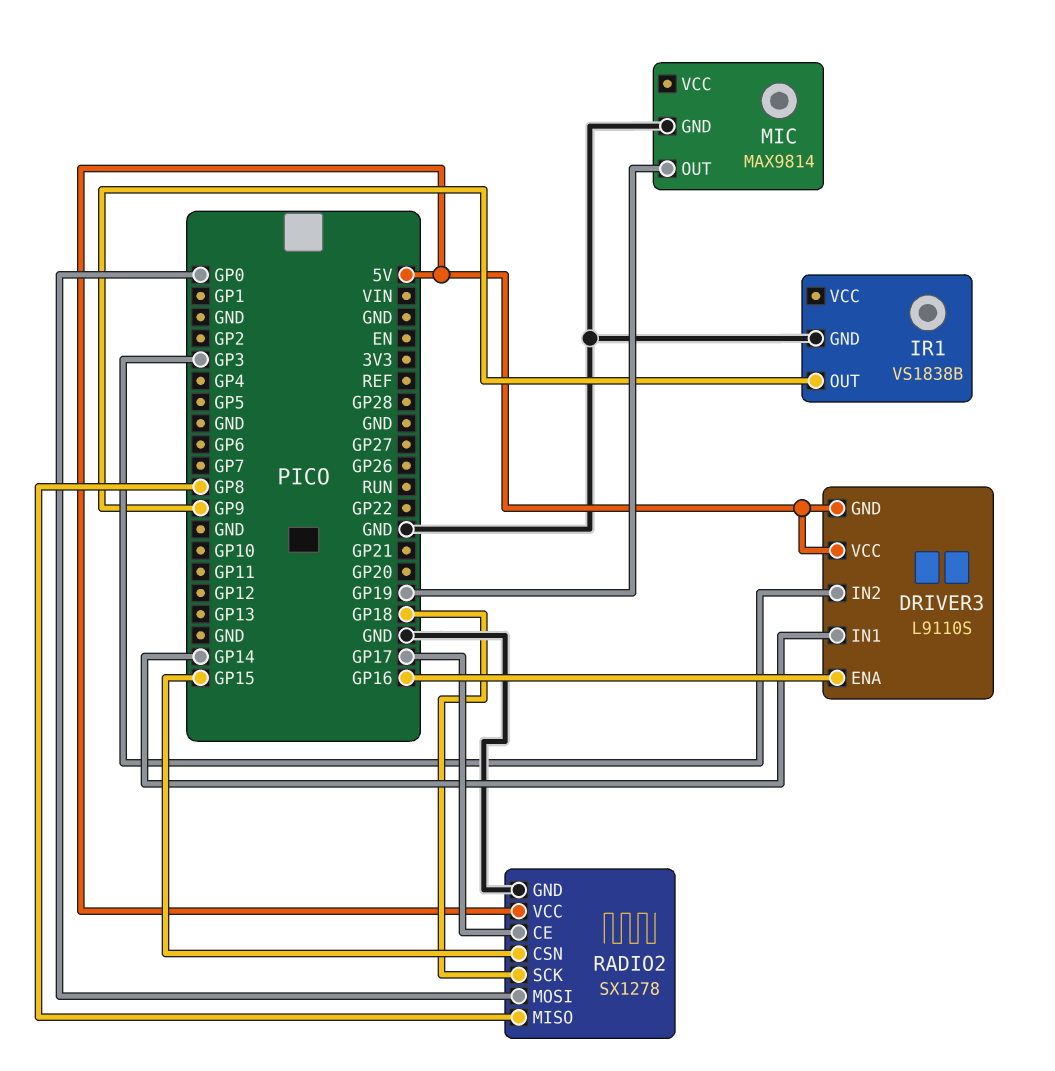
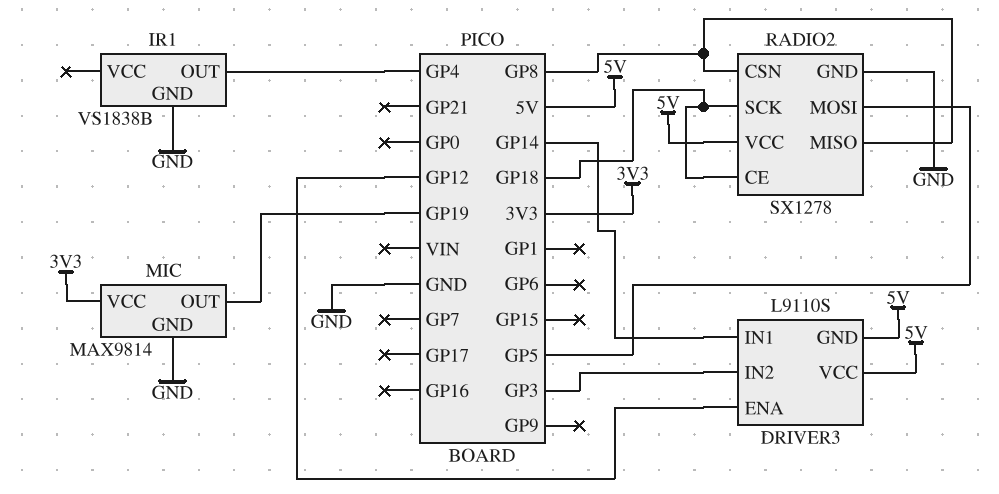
DRIVER3 pin ENA: GP16 -> GP12
IR1 pin OUT: GP9 -> GP4
MIC pin VCC: none -> 3V3
RADIO2 pin CE: GP17 -> GP18
RADIO2 pin CSN: GP15 -> GP8
RADIO2 pin MOSI: GP0 -> GP5

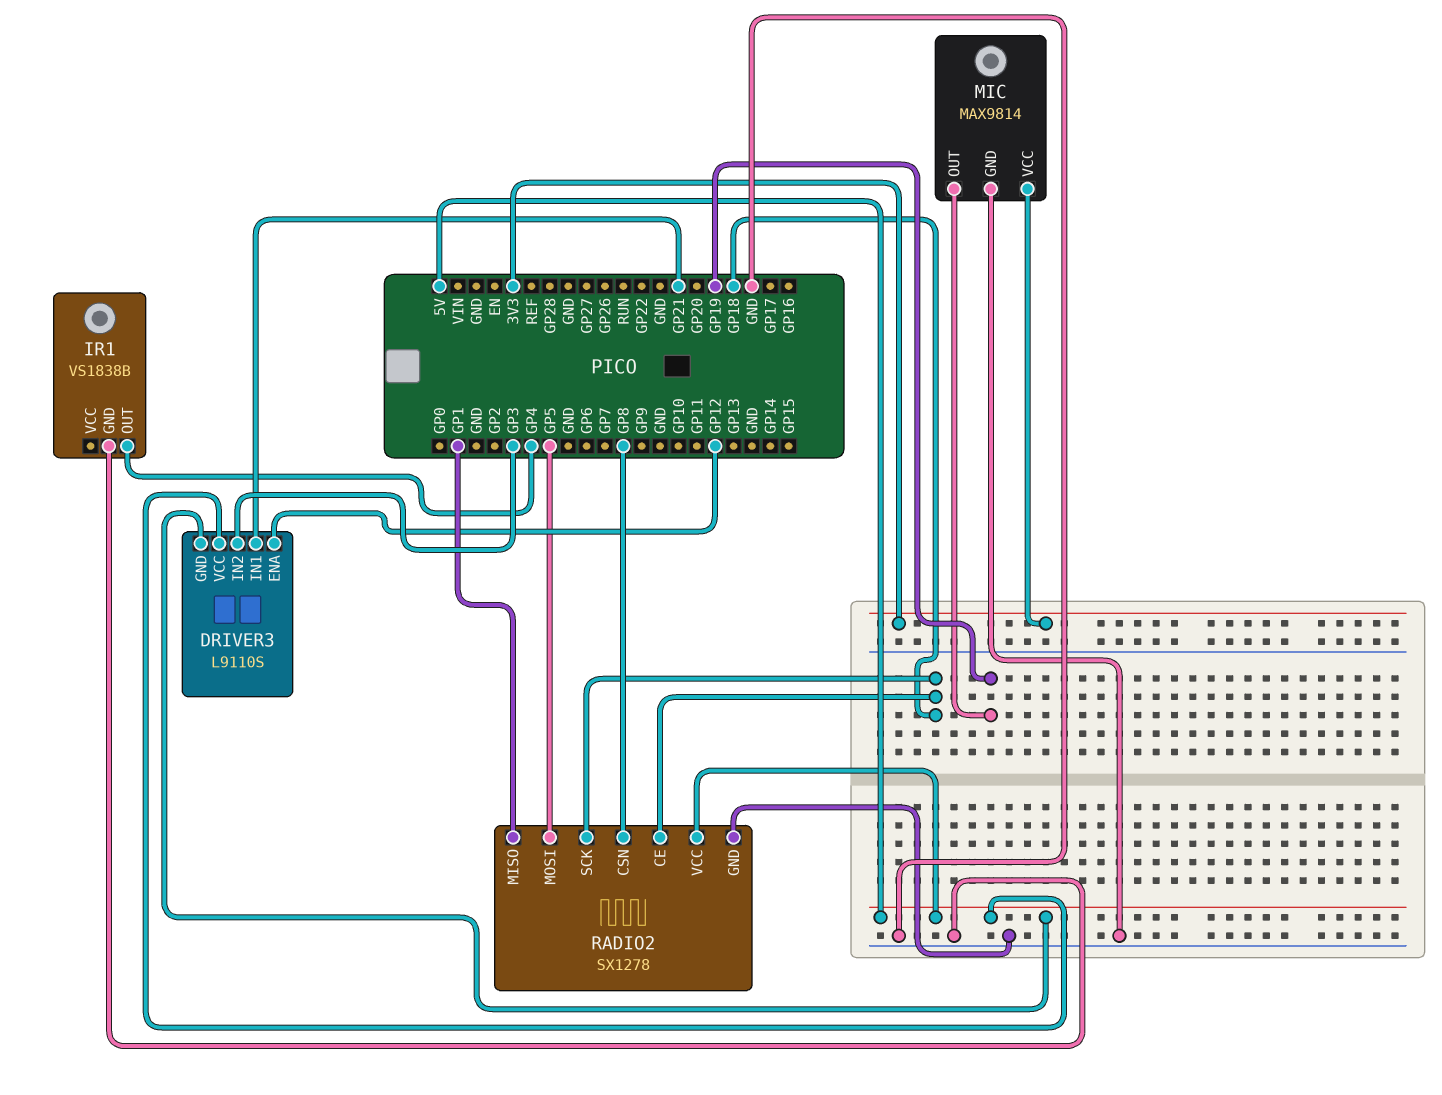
DRIVER3 pin IN1: GP14 -> GP21
RADIO2 pin MISO: GP8 -> GP1

